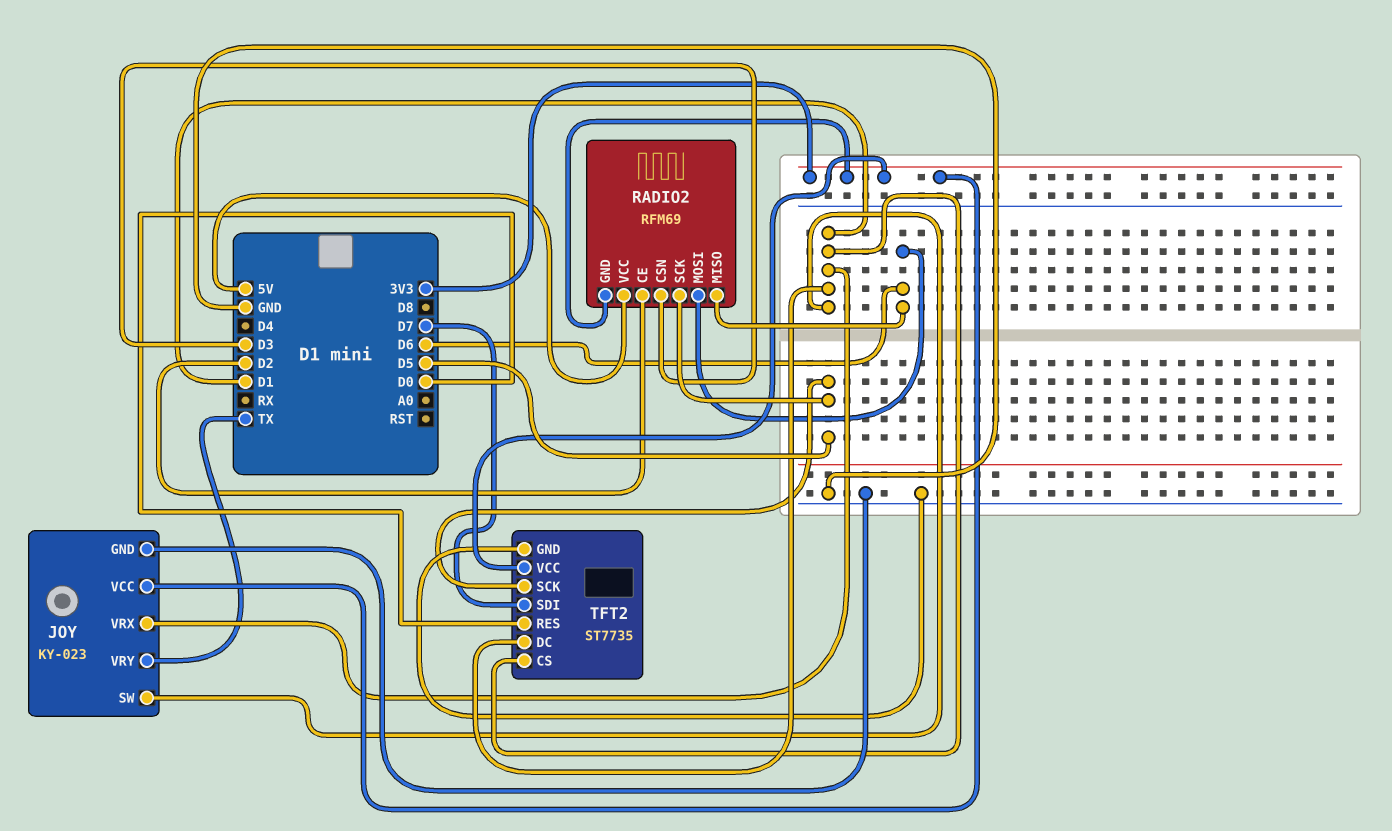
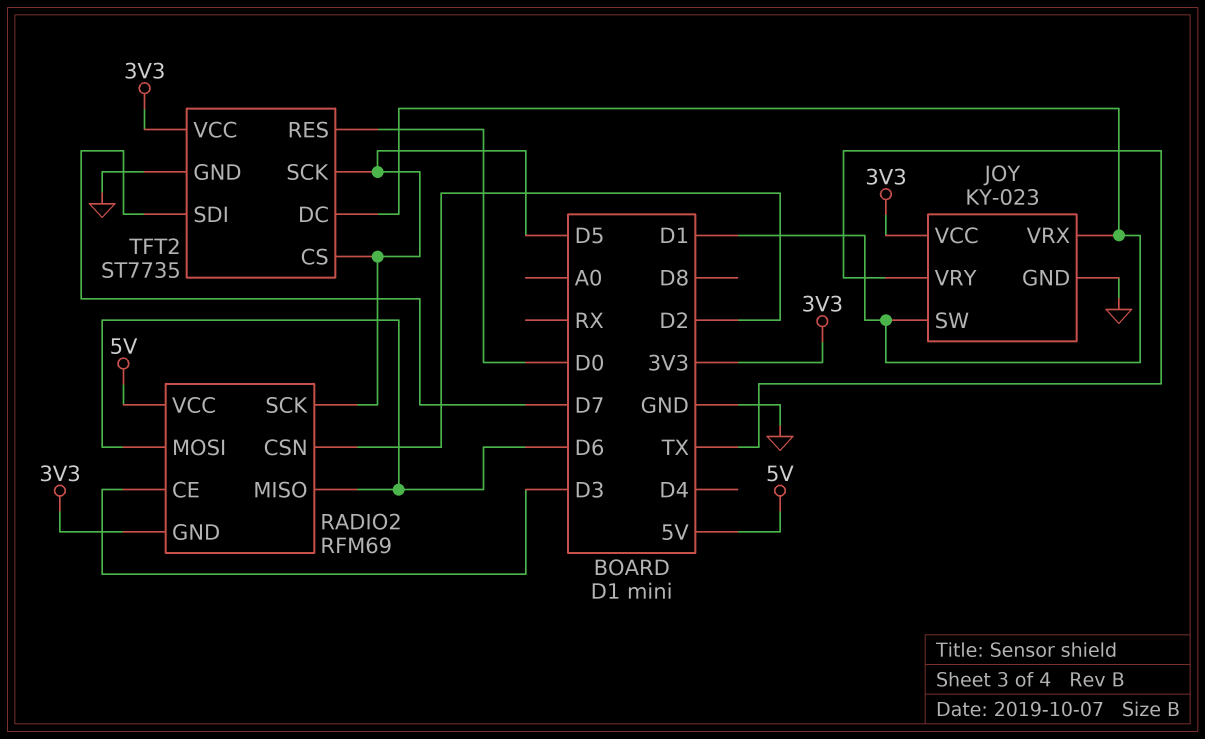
RADIO2 pin CE: D2 -> D3
RADIO2 pin CSN: D3 -> D2
TFT2 pin CS: D1 -> D5

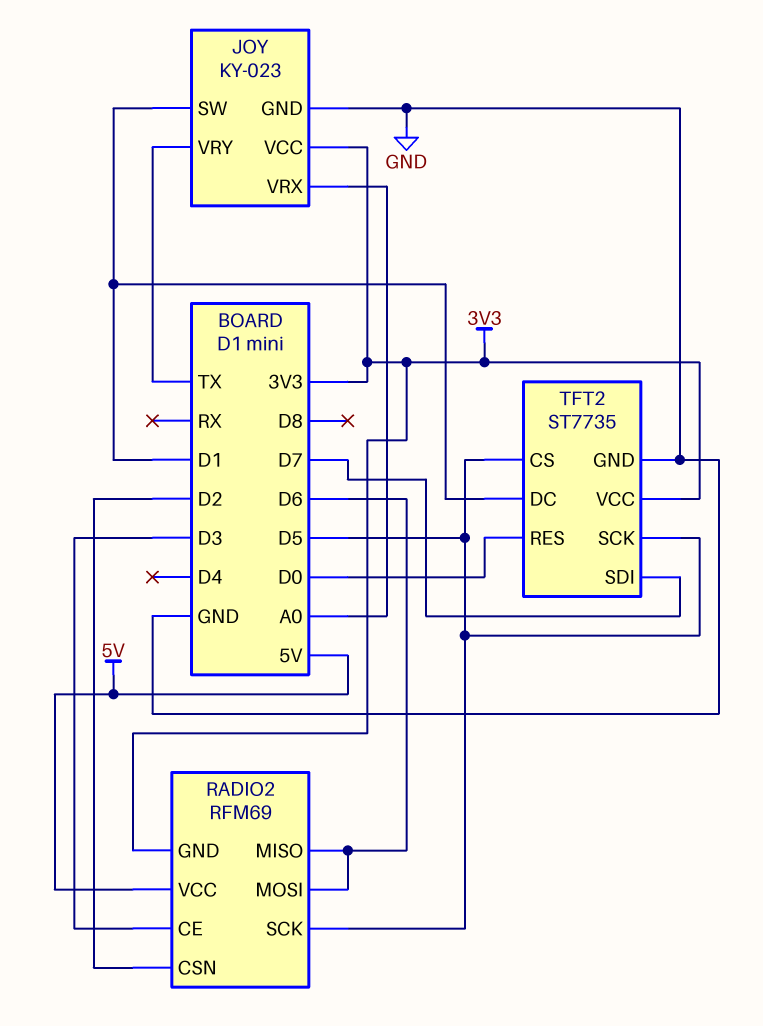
JOY pin VRX: D1 -> A0

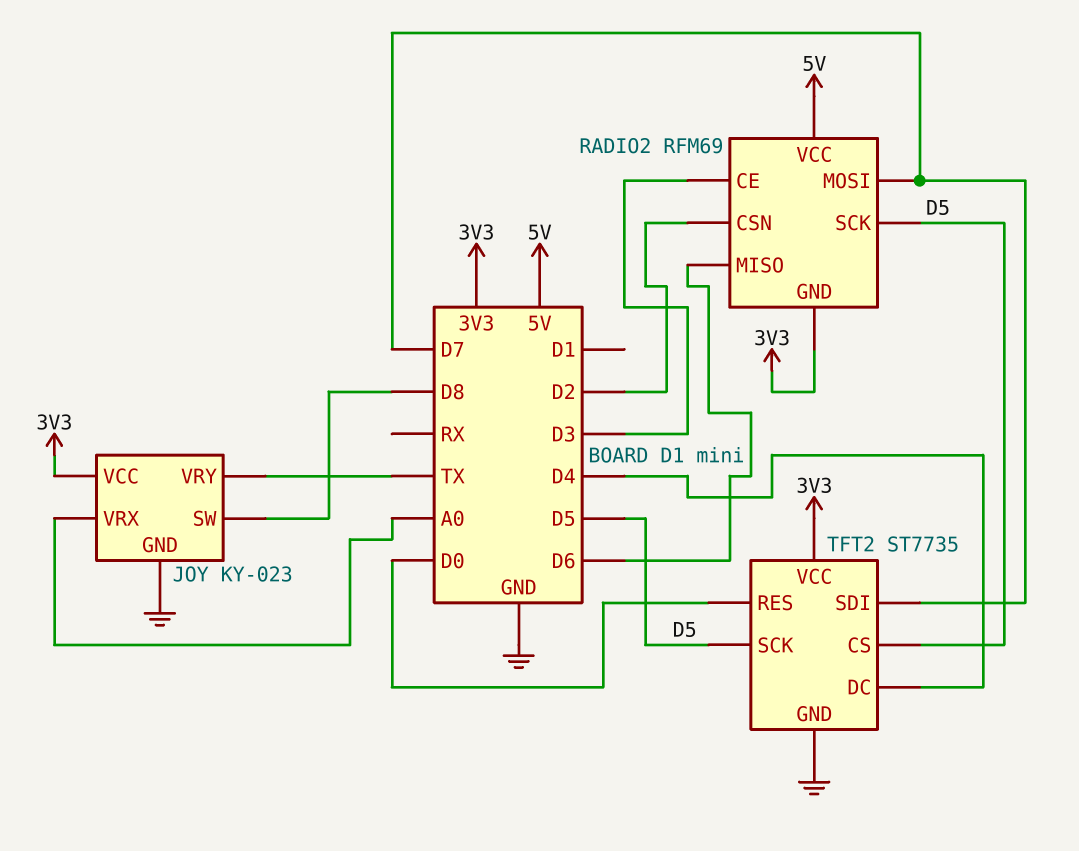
JOY pin SW: D1 -> D8
RADIO2 pin MOSI: D6 -> D7
TFT2 pin DC: D1 -> D4

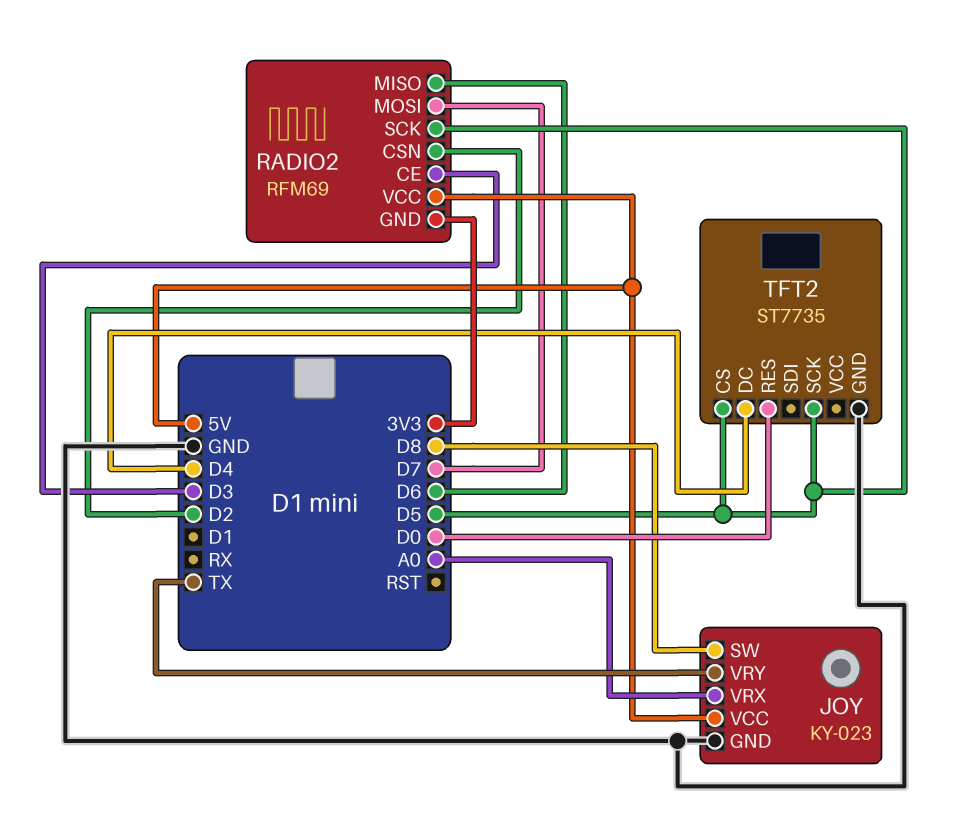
JOY pin VCC: 3V3 -> 5V
TFT2 pin SDI: D7 -> none
TFT2 pin VCC: 3V3 -> none

